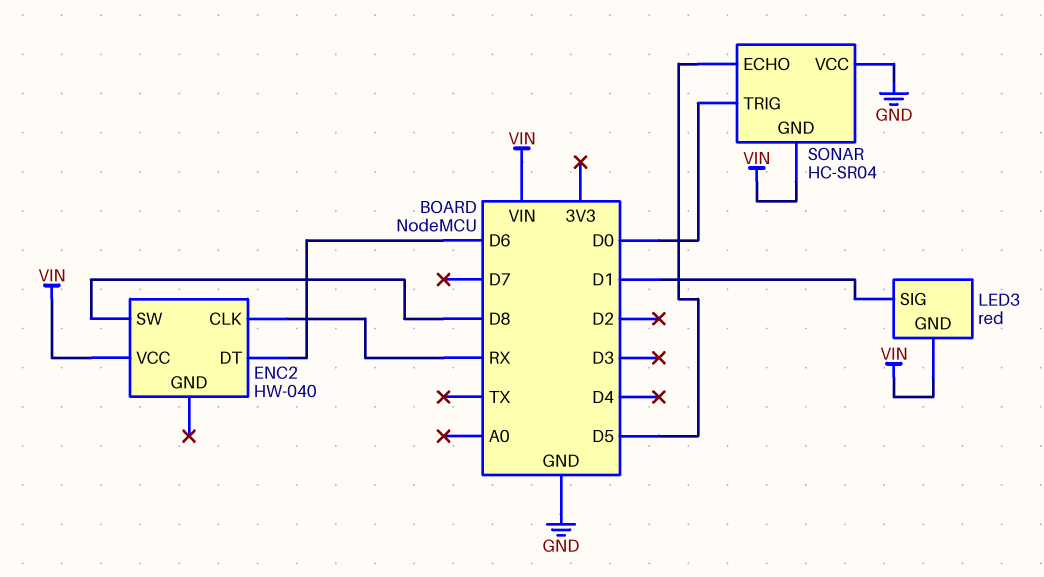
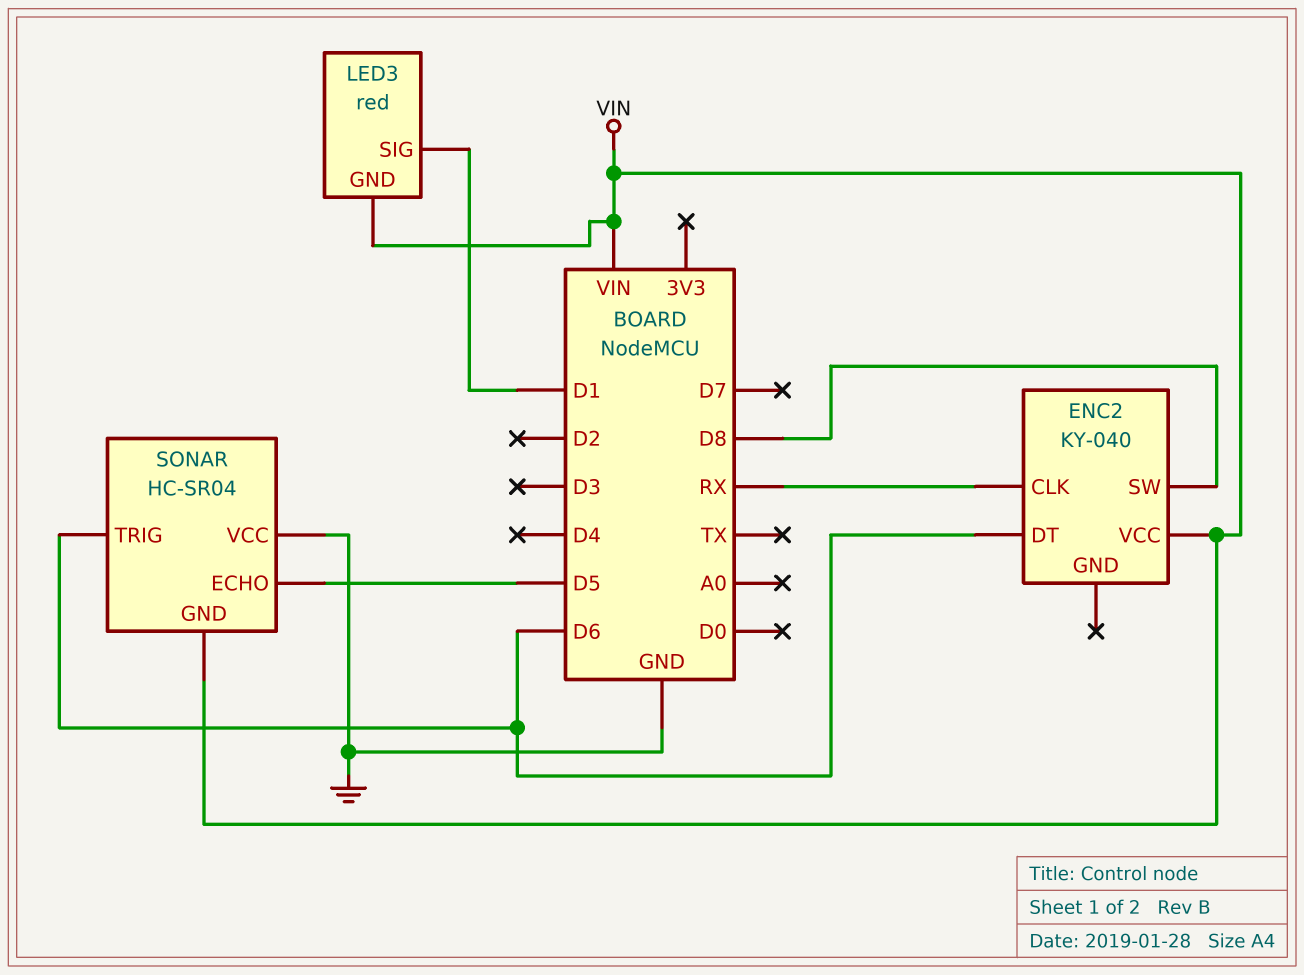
ENC2: HW-040 -> KY-040
SONAR pin TRIG: D0 -> D6

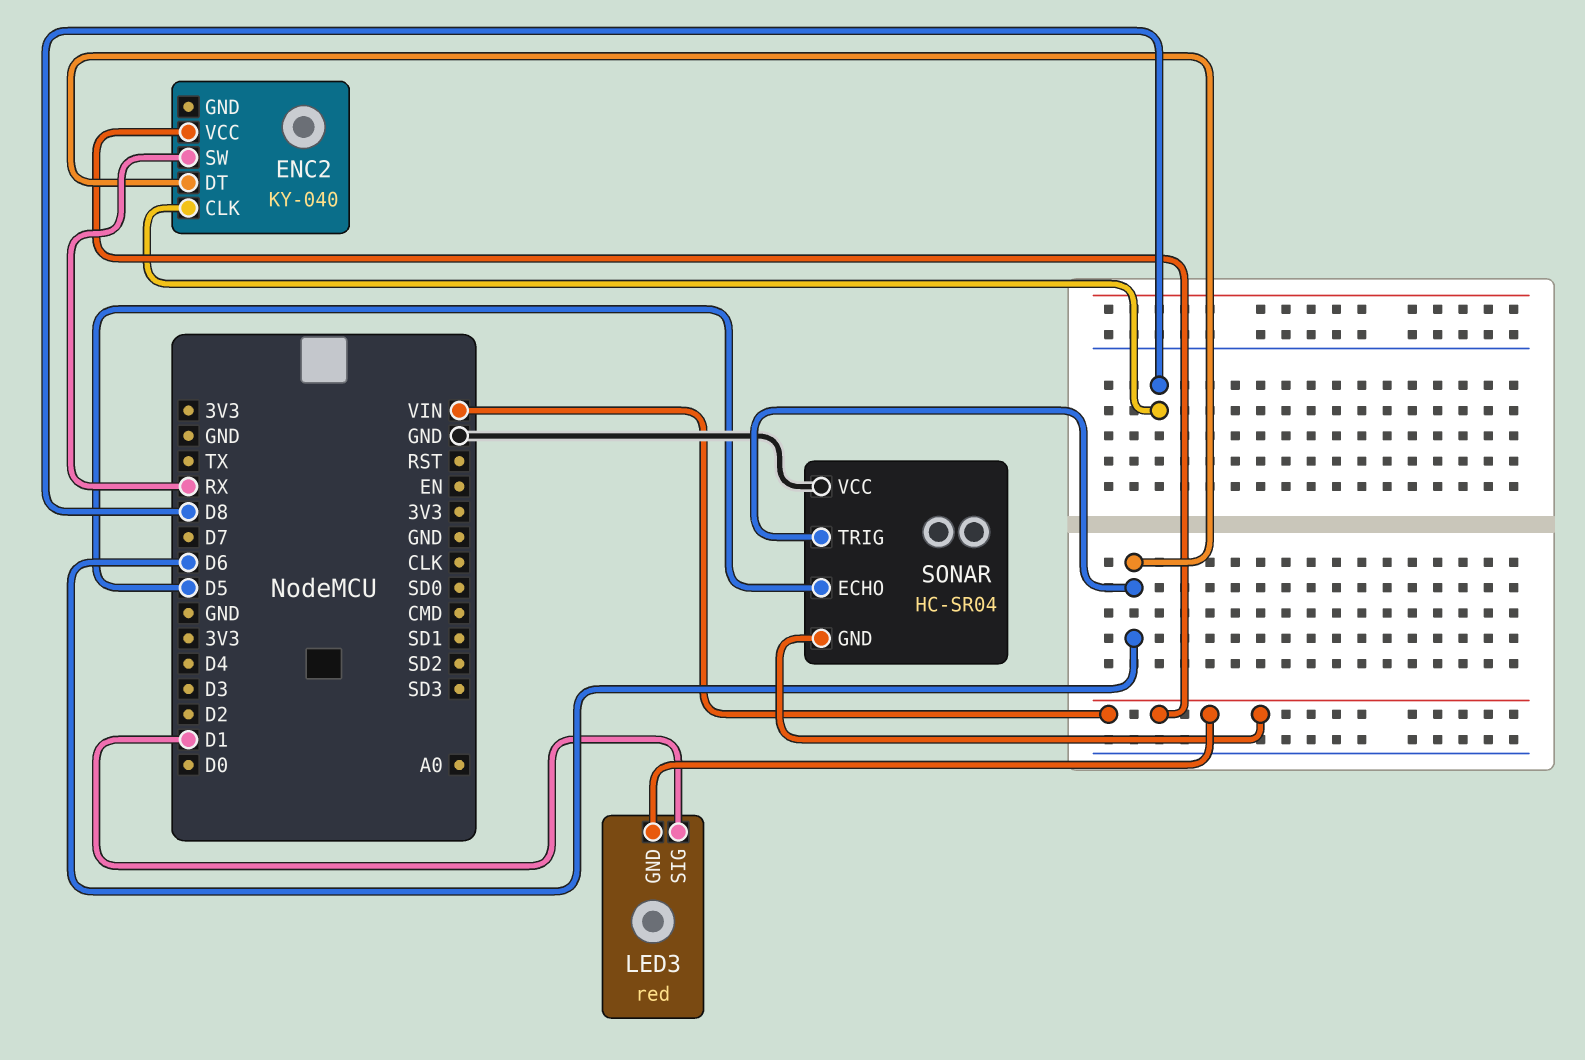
ENC2 pin CLK: RX -> D8
ENC2 pin SW: D8 -> RX

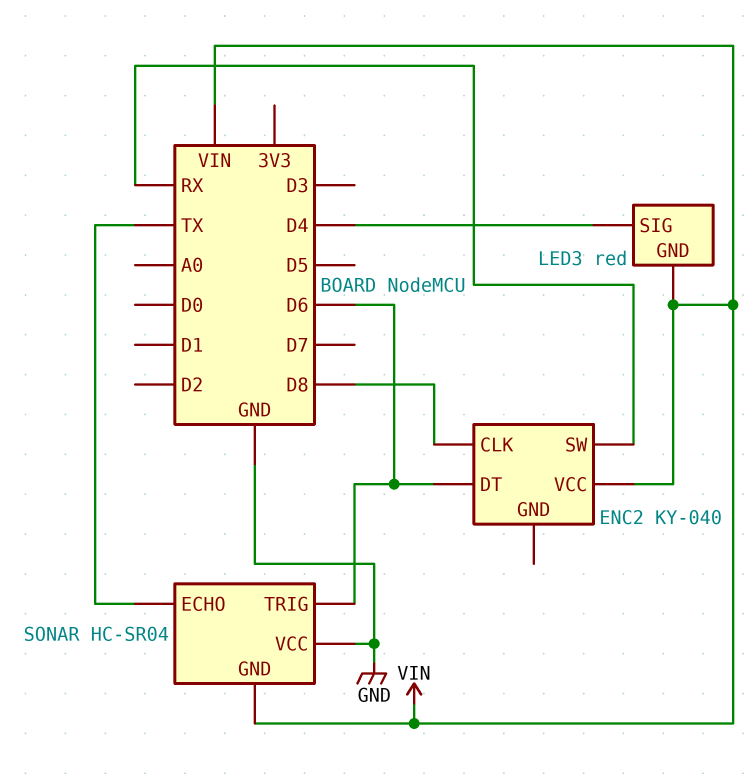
LED3 pin SIG: D1 -> D4
SONAR pin ECHO: D5 -> TX

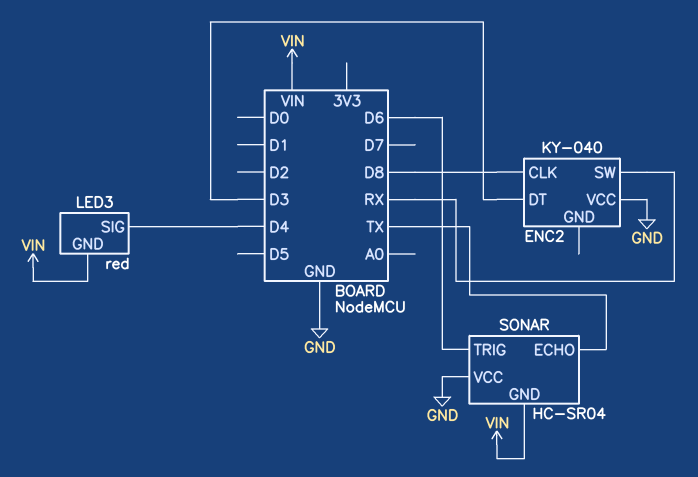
ENC2 pin DT: D6 -> D3
ENC2 pin VCC: VIN -> GND

